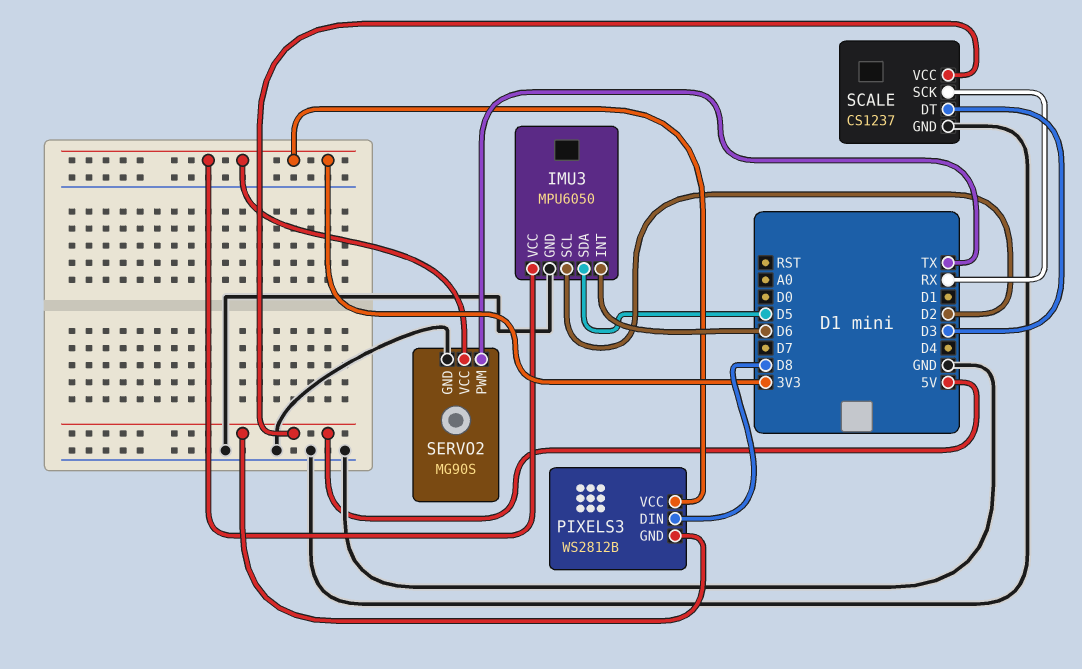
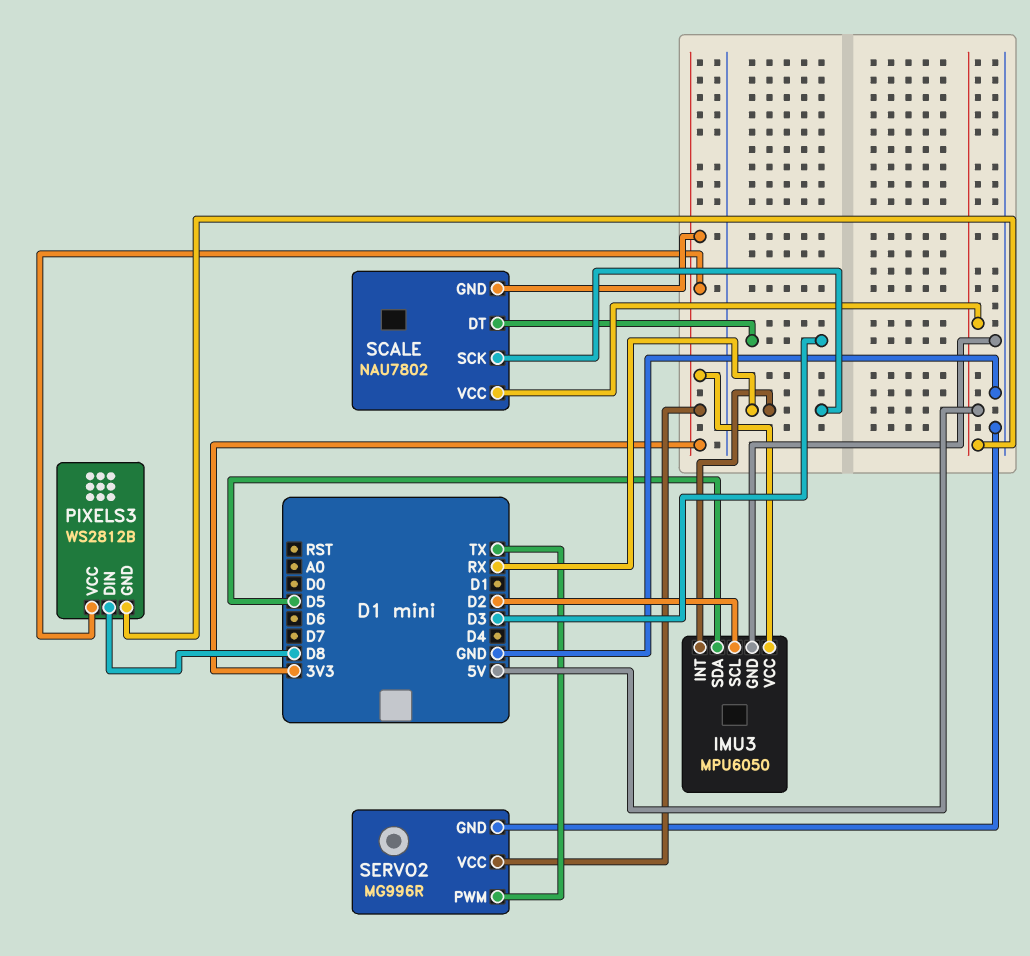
IMU3 pin INT: D6 -> RX
SCALE: CS1237 -> NAU7802
SCALE pin GND: GND -> 3V3
SERVO2: MG90S -> MG996R

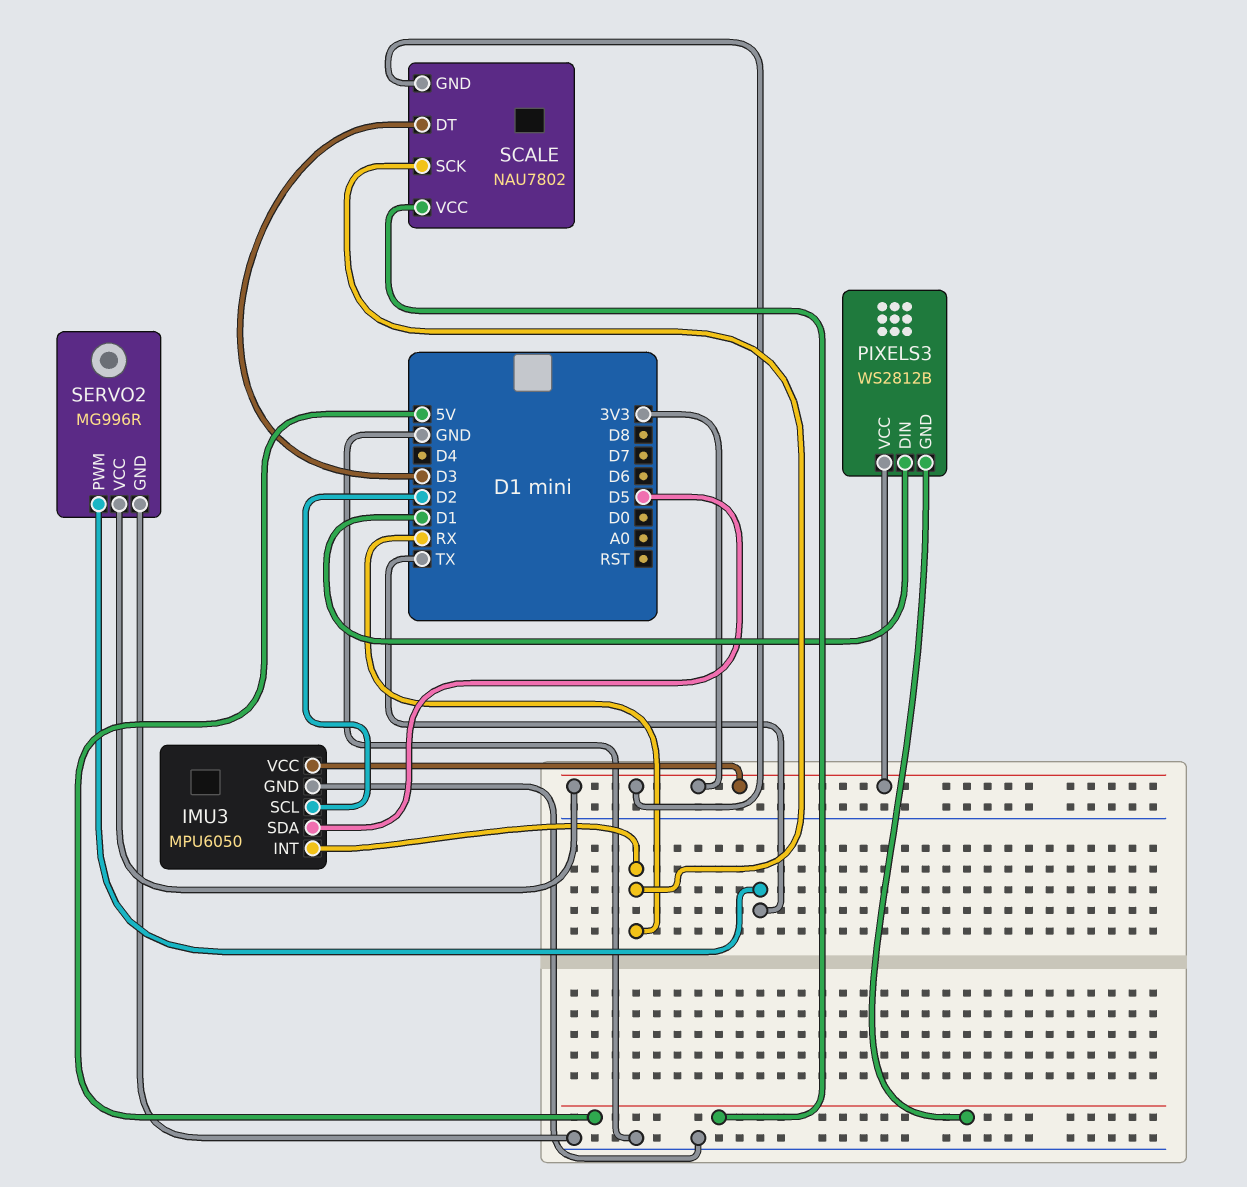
PIXELS3 pin DIN: D8 -> D1

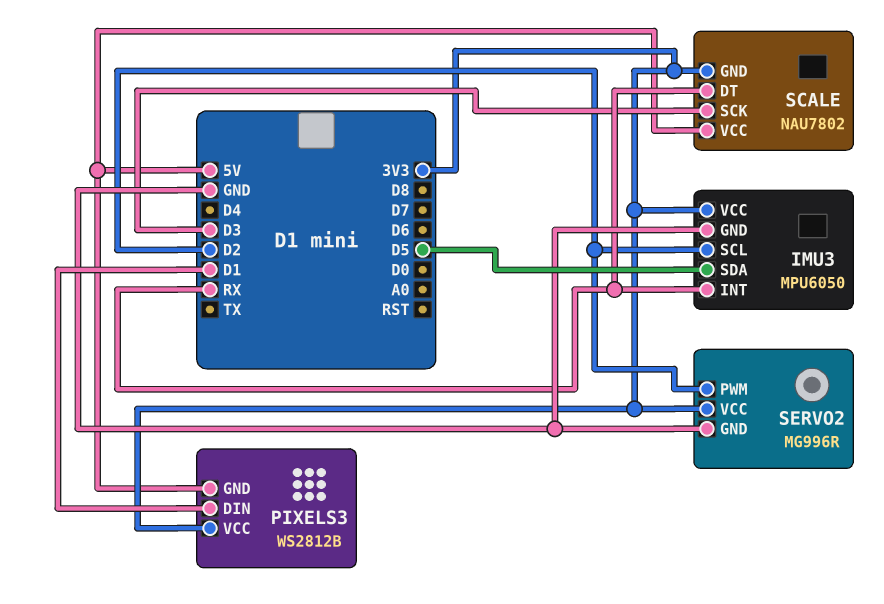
SCALE pin DT: D3 -> RX
SCALE pin SCK: RX -> D3
SERVO2 pin PWM: TX -> D2

